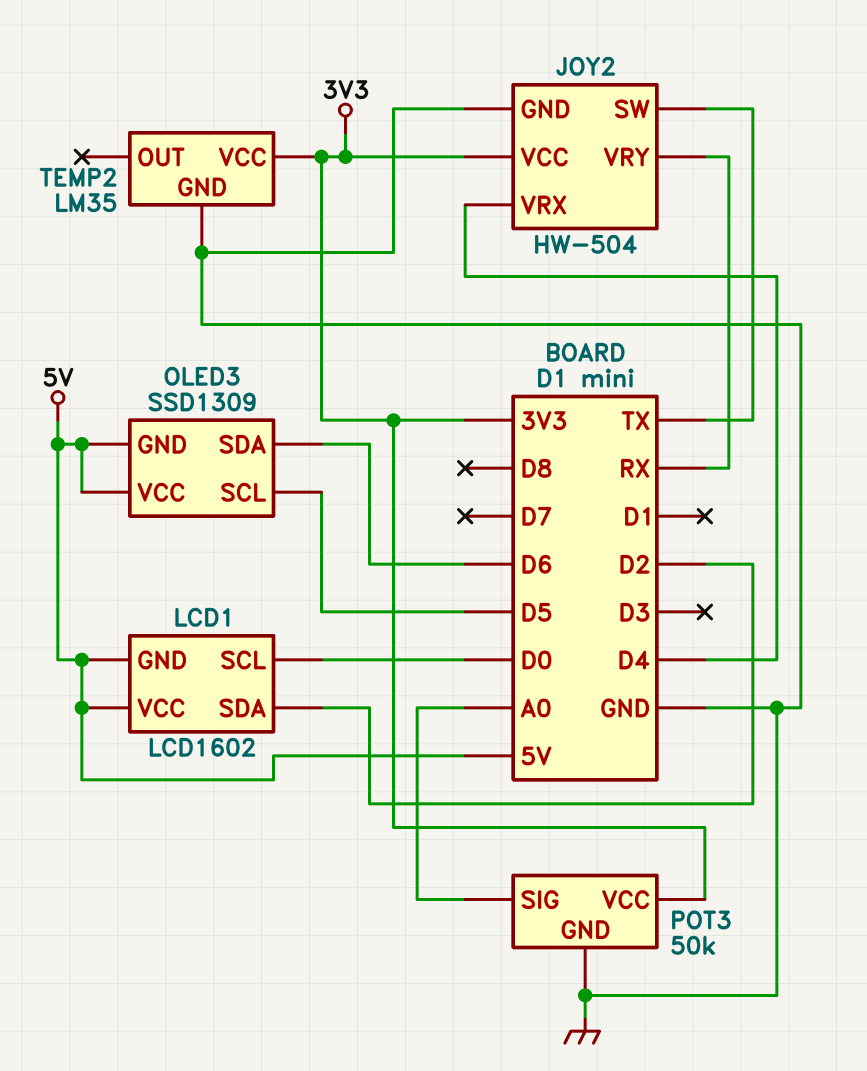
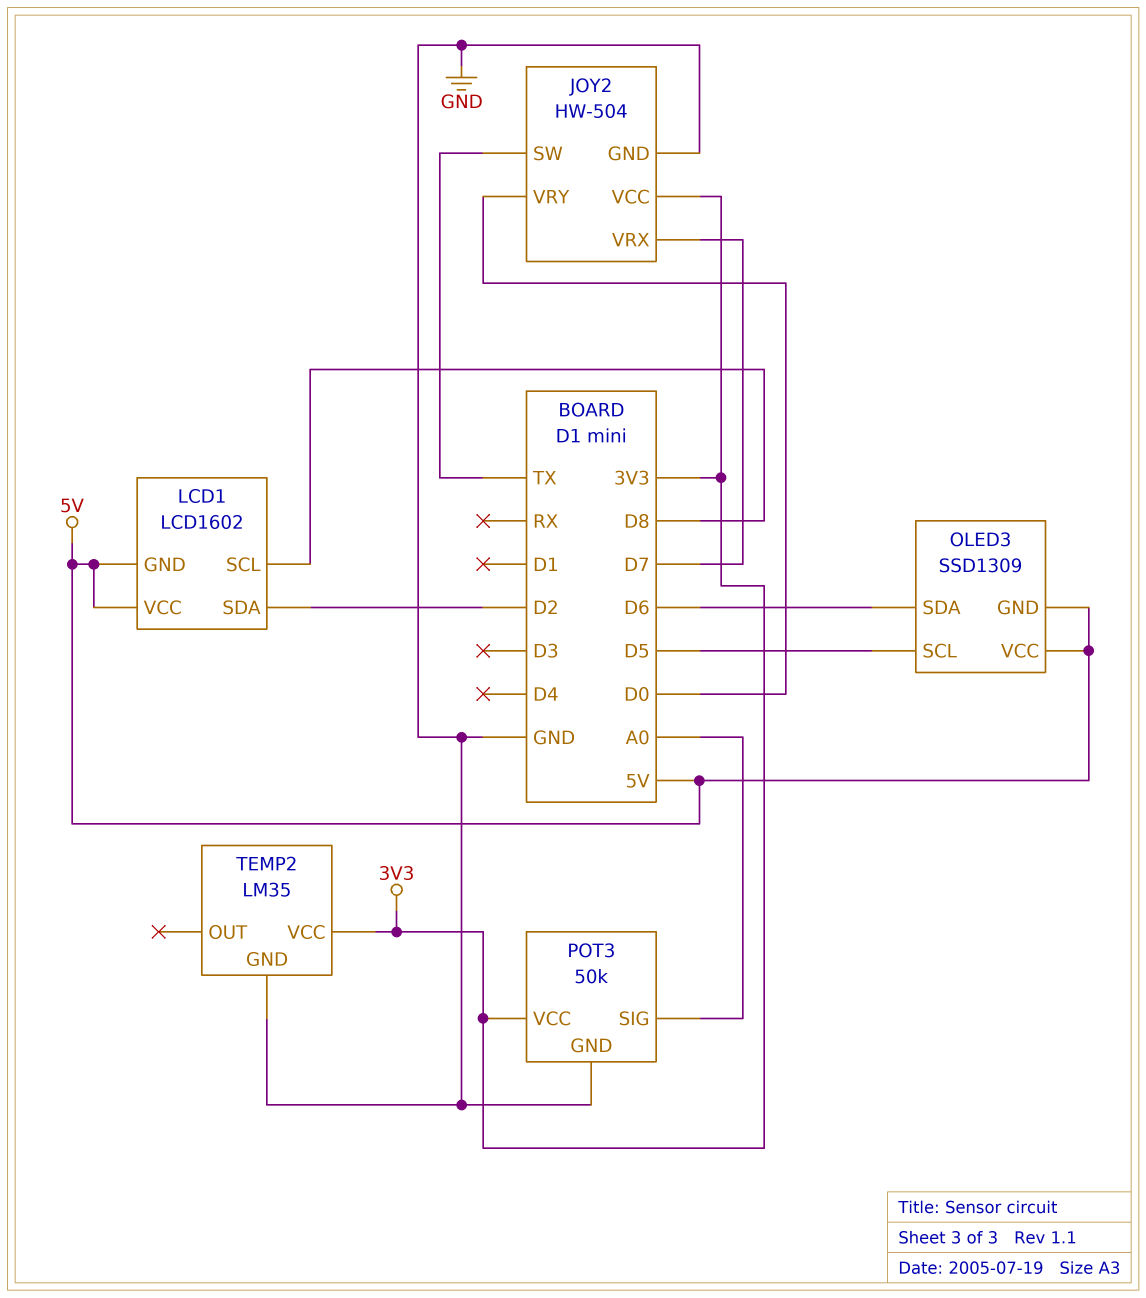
JOY2 pin VRX: D4 -> D7
JOY2 pin VRY: RX -> D0
LCD1 pin SCL: D0 -> D8

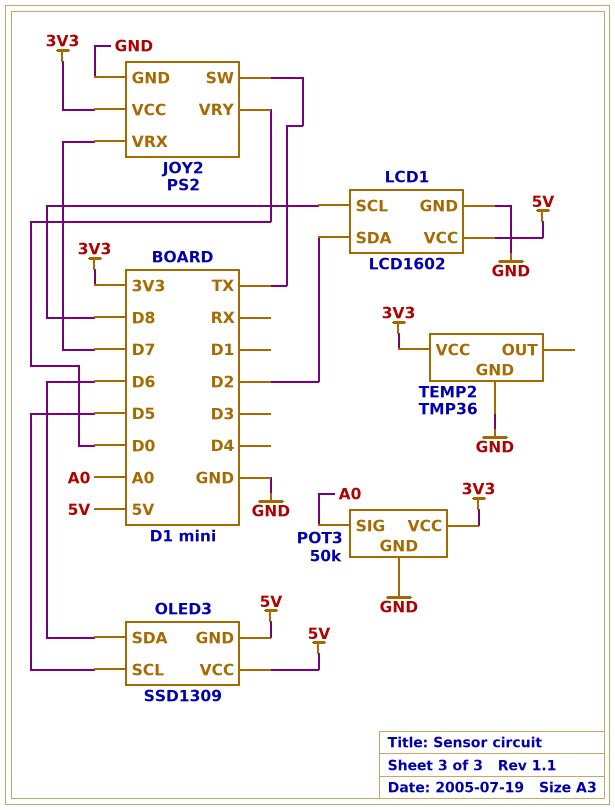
JOY2: HW-504 -> PS2
LCD1 pin GND: 5V -> GND
TEMP2: LM35 -> TMP36

